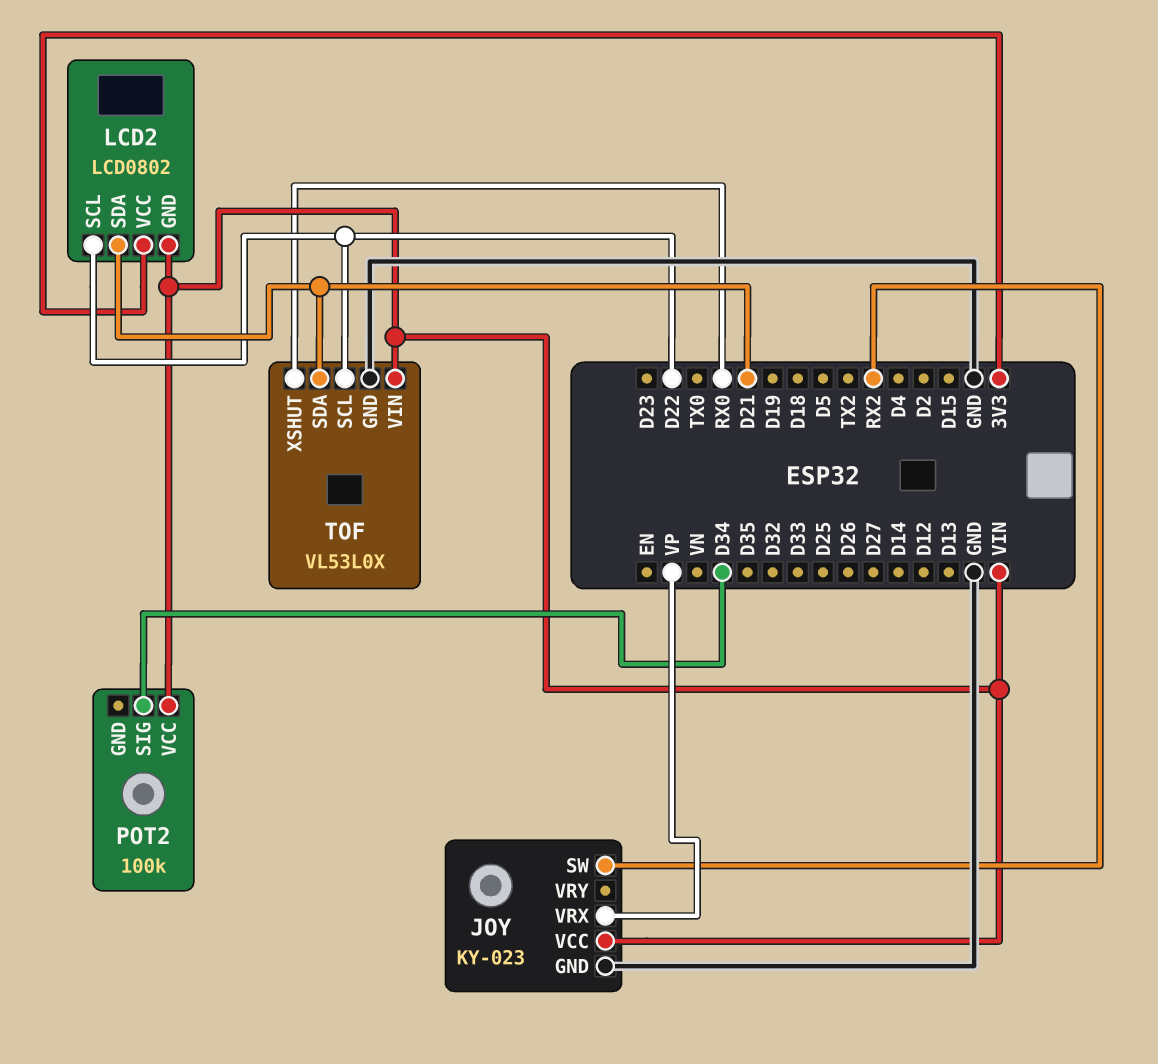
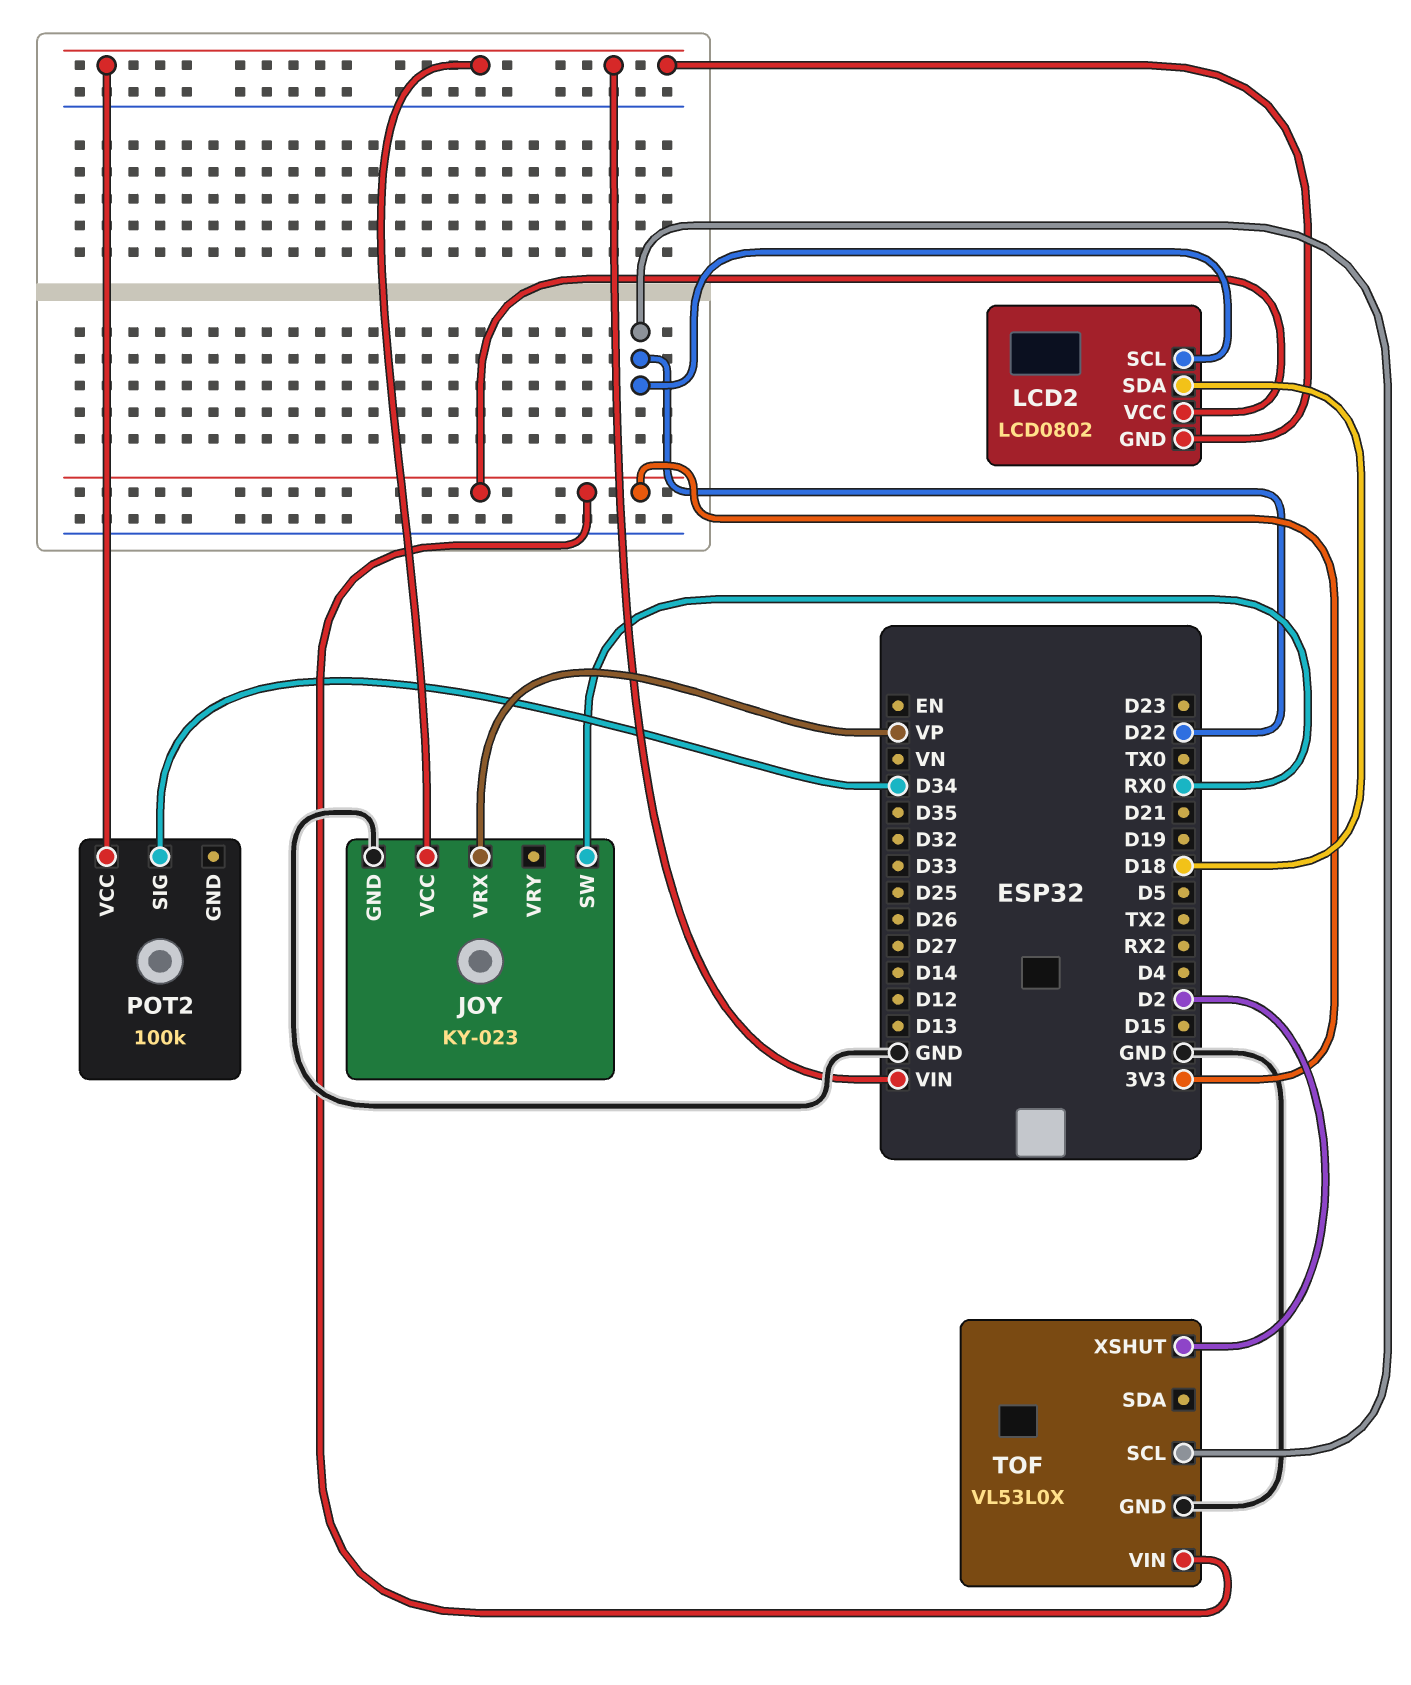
JOY pin SW: RX2 -> RX0
LCD2 pin SDA: D21 -> D18
TOF pin SDA: D21 -> none
TOF pin VIN: VIN -> 3V3
TOF pin XSHUT: RX0 -> D2

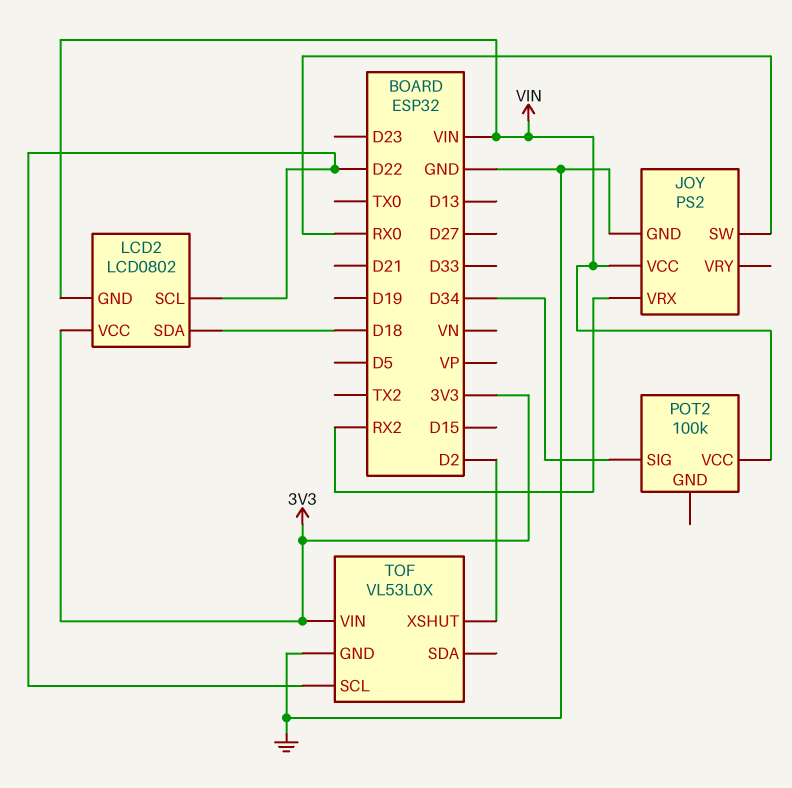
JOY: KY-023 -> PS2
JOY pin VRX: VP -> RX2

